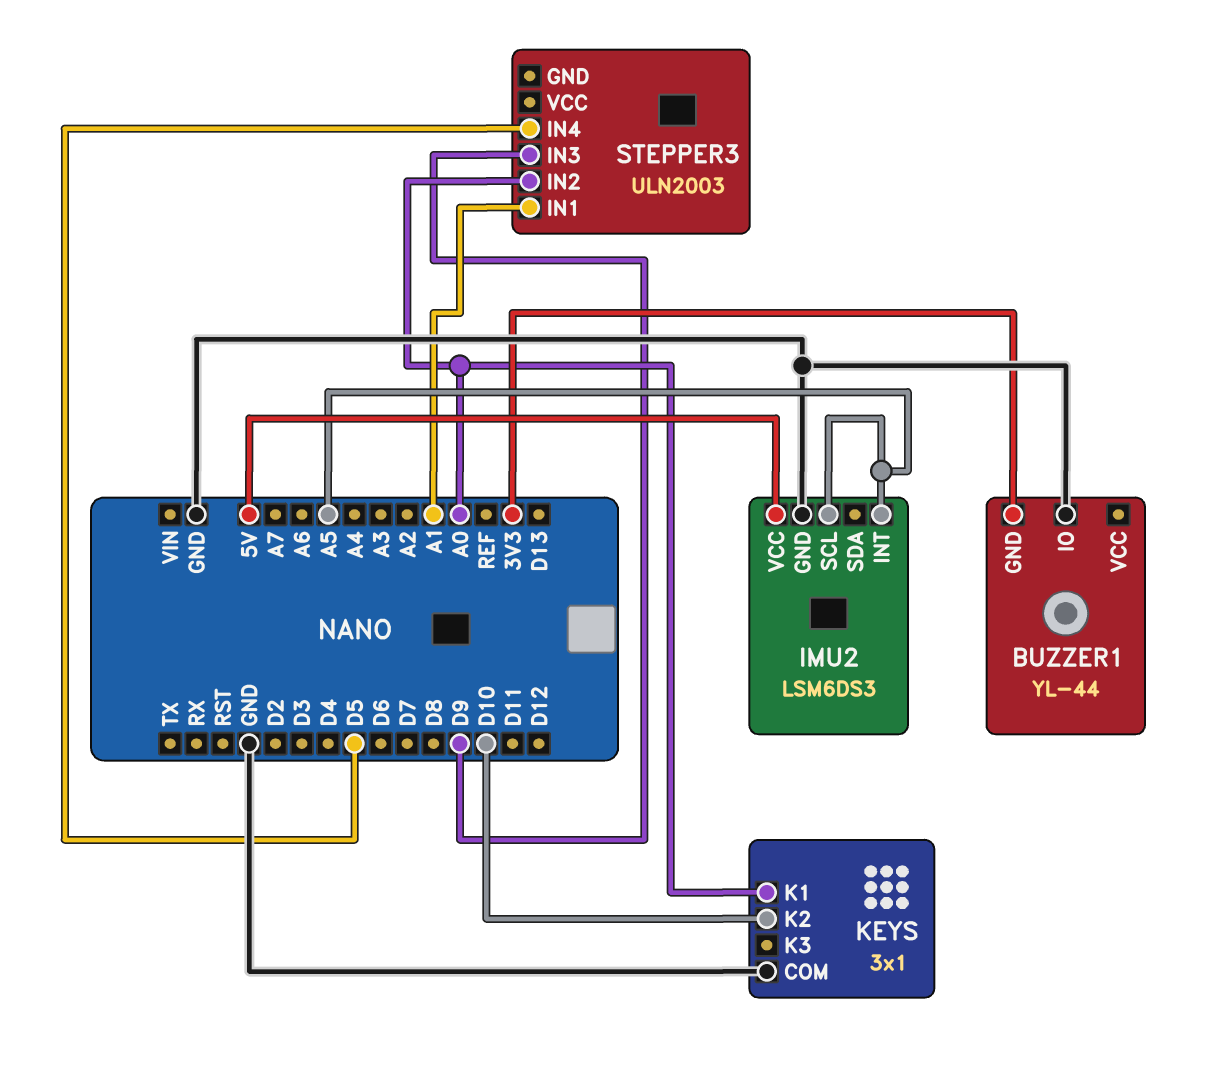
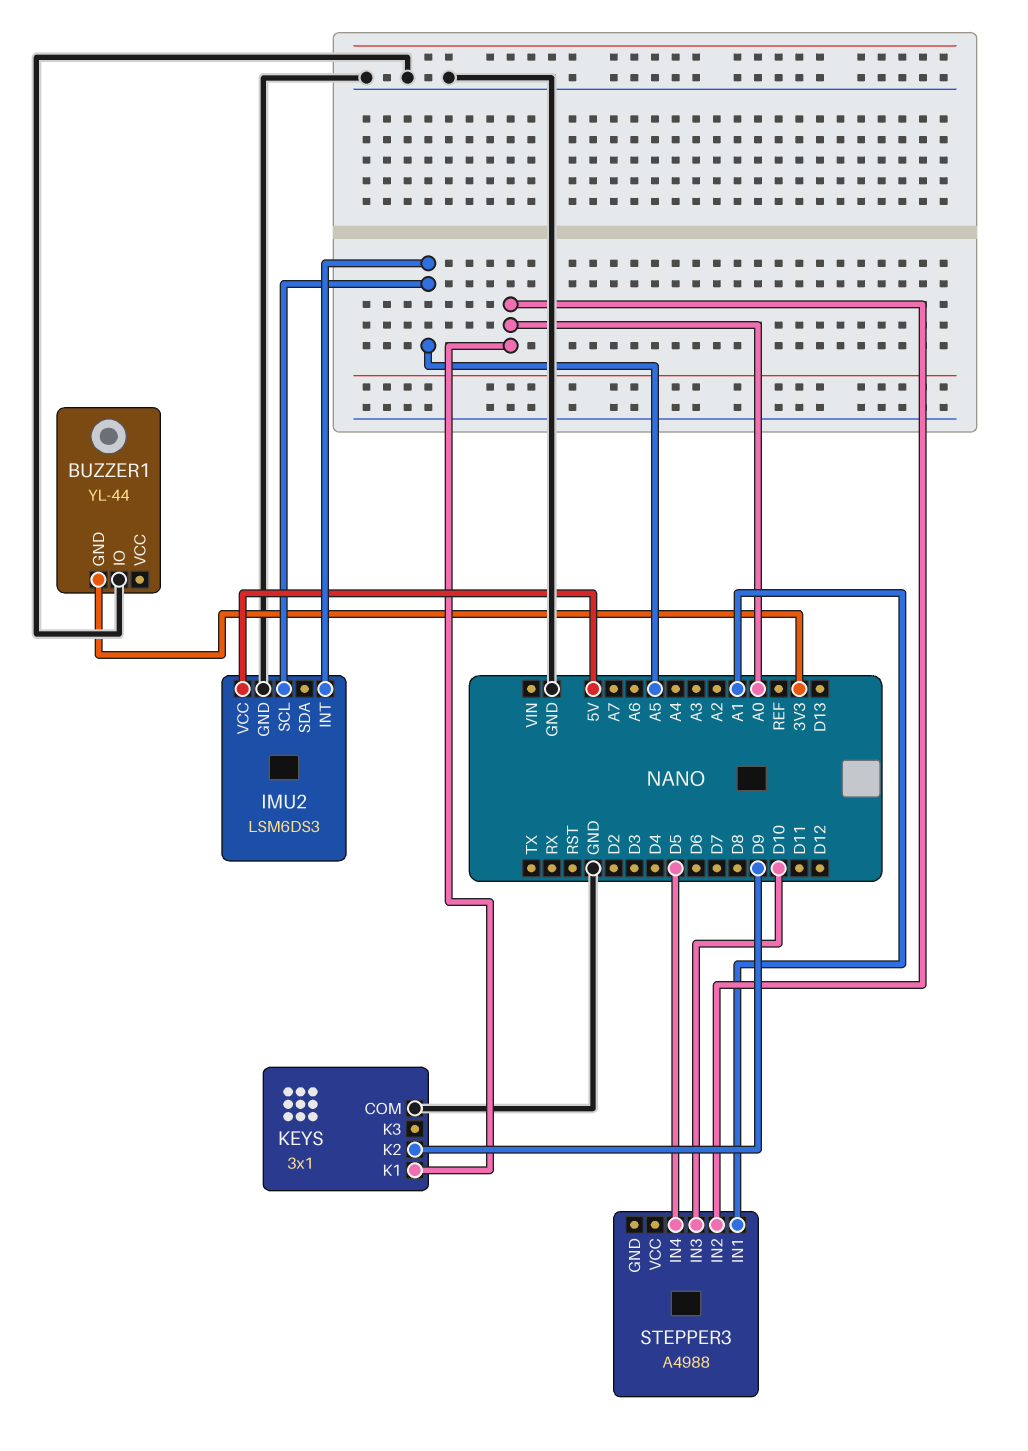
KEYS pin K2: D10 -> D9
STEPPER3: ULN2003 -> A4988
STEPPER3 pin IN3: D9 -> D10

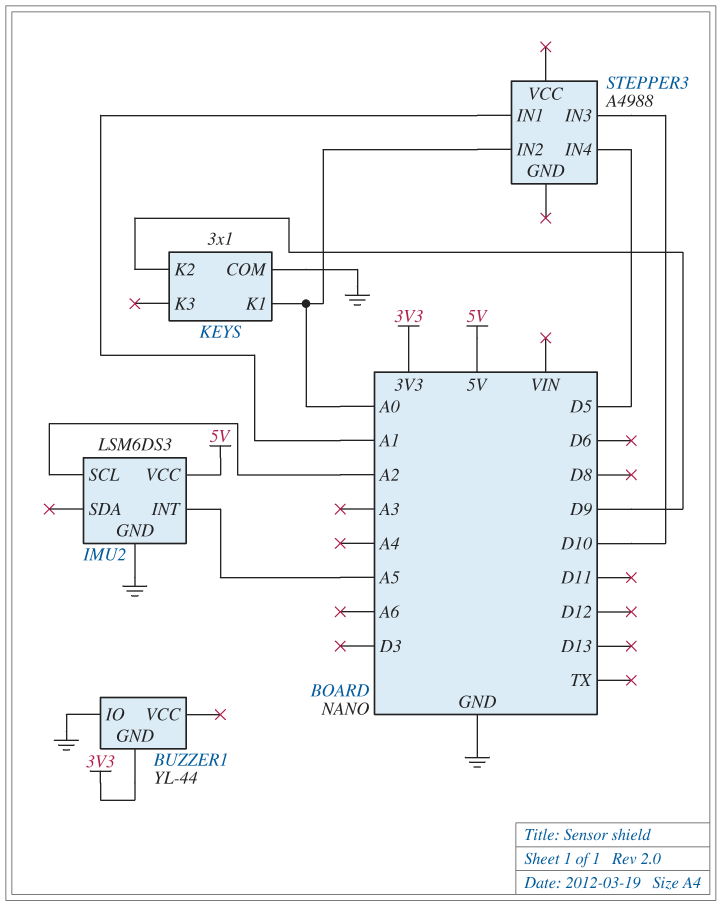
IMU2 pin SCL: A5 -> A2

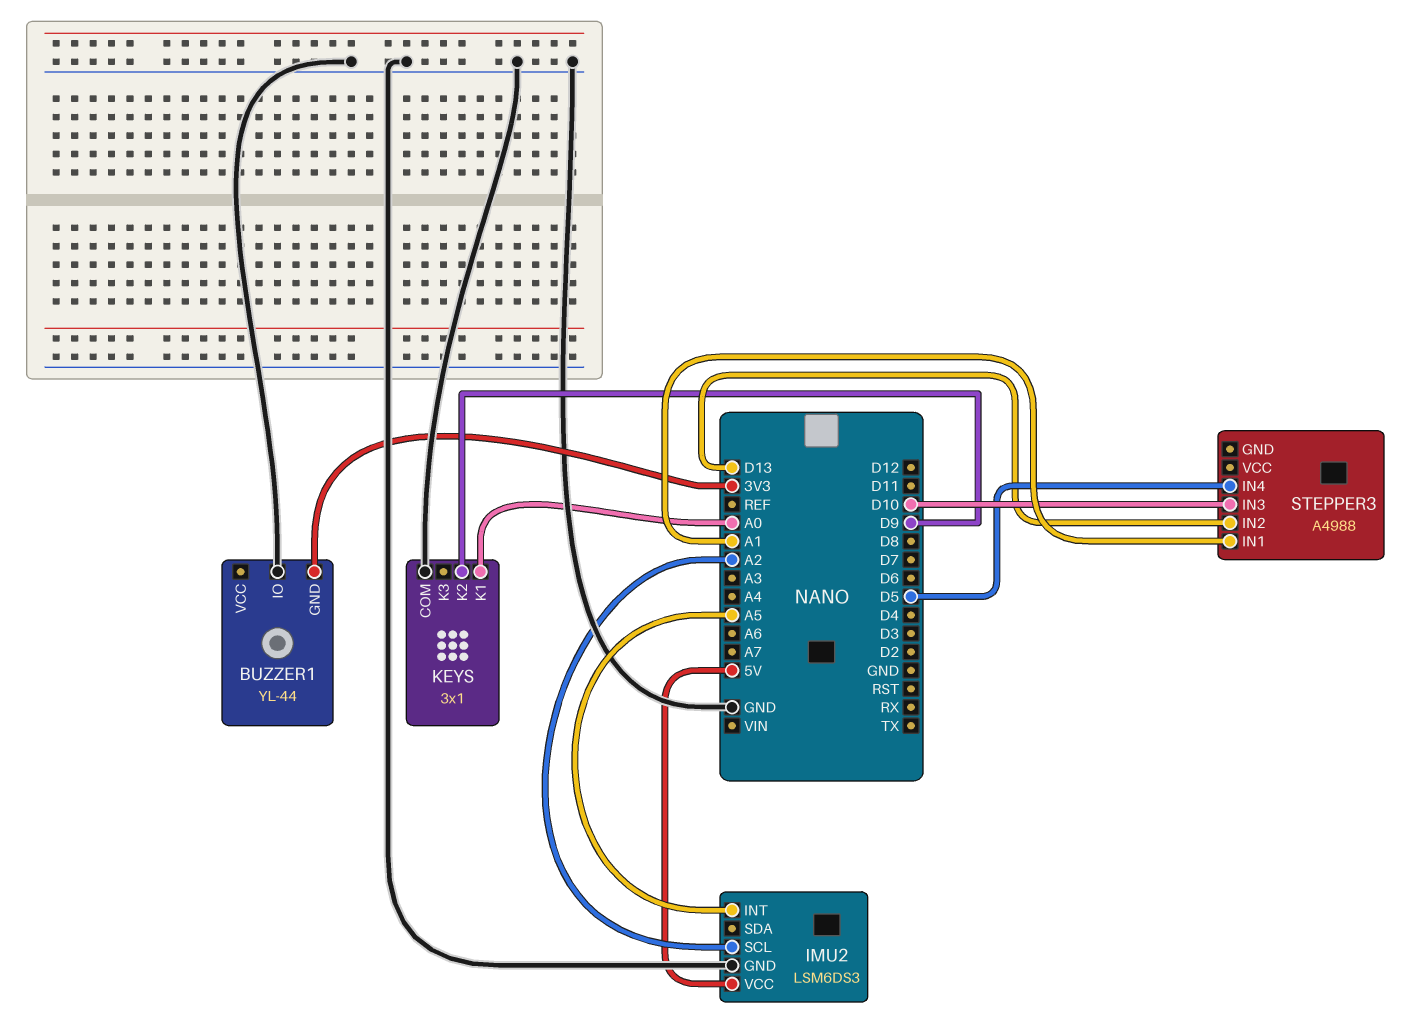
STEPPER3 pin IN2: A0 -> D13

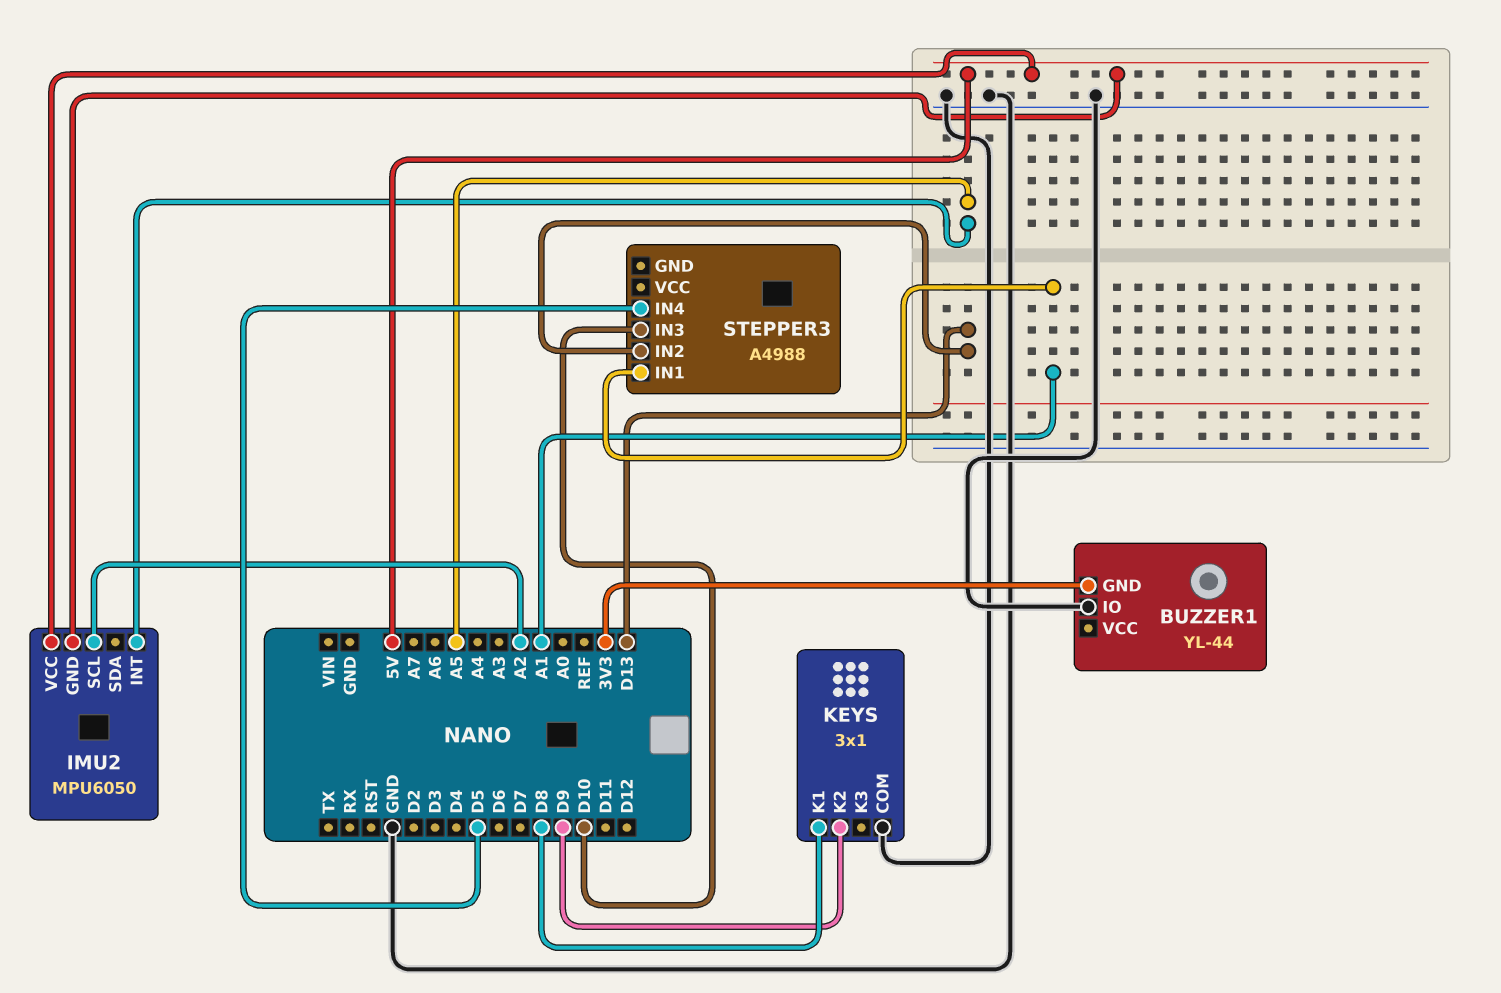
IMU2: LSM6DS3 -> MPU6050
IMU2 pin GND: GND -> 5V
KEYS pin K1: A0 -> D8

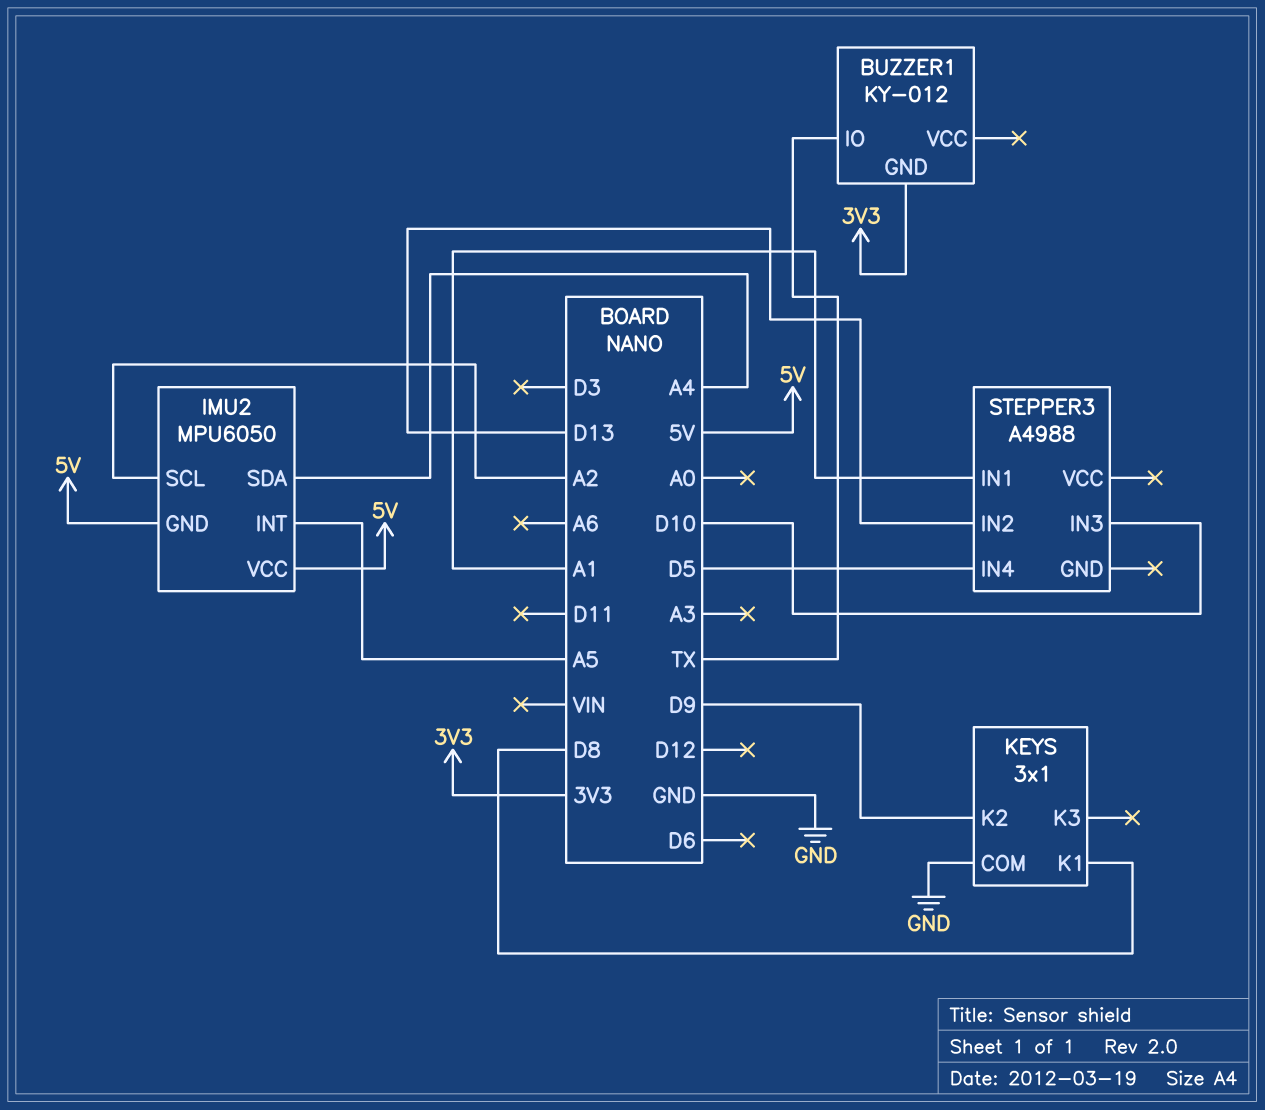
BUZZER1: YL-44 -> KY-012
BUZZER1 pin IO: GND -> TX
IMU2 pin SDA: none -> A4

